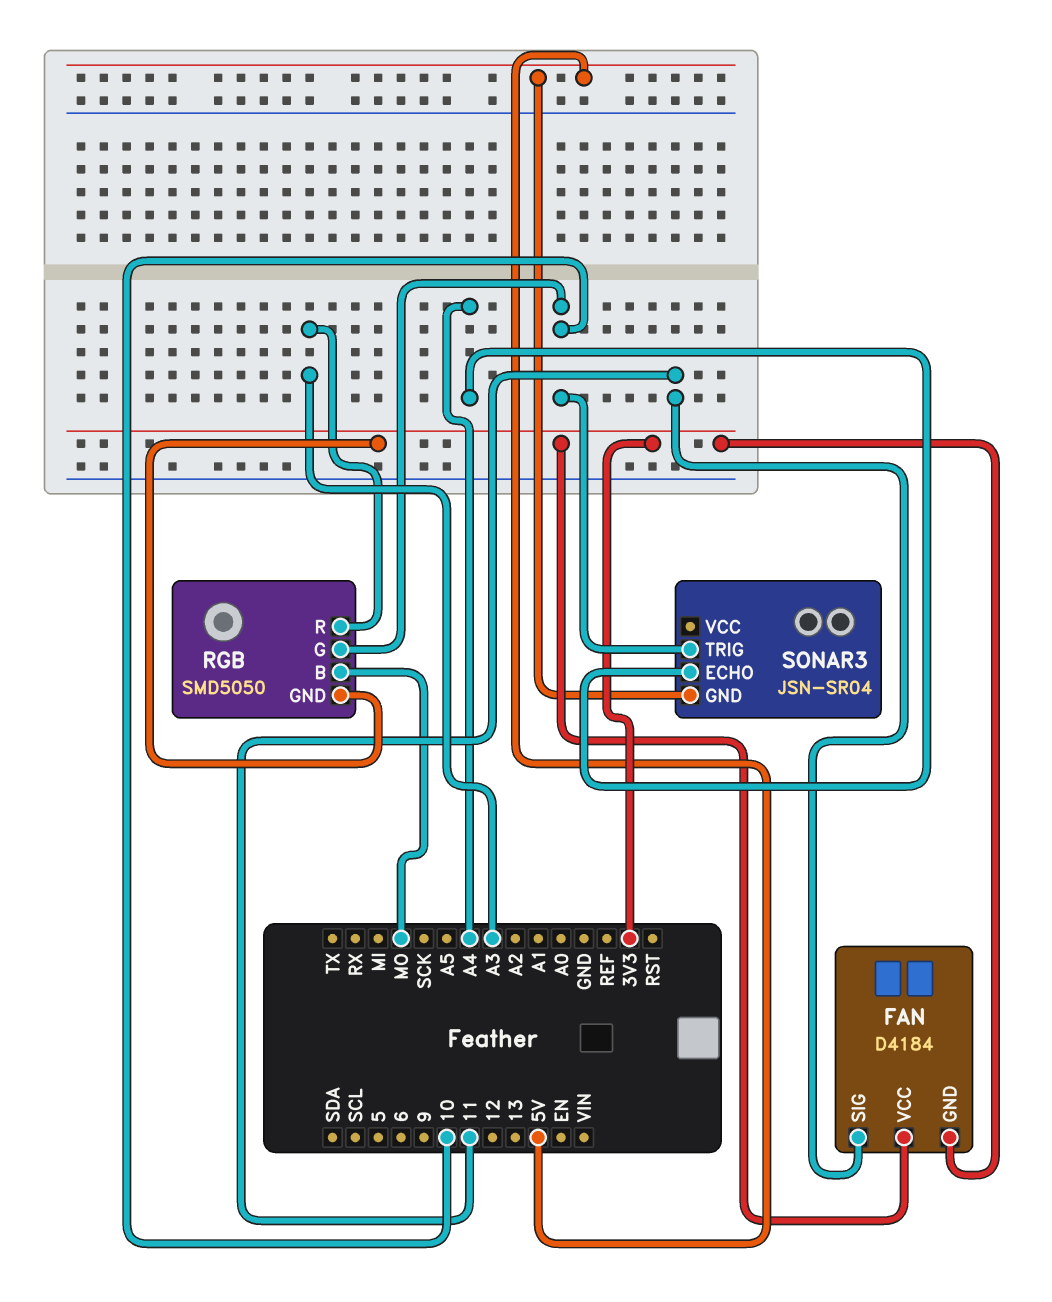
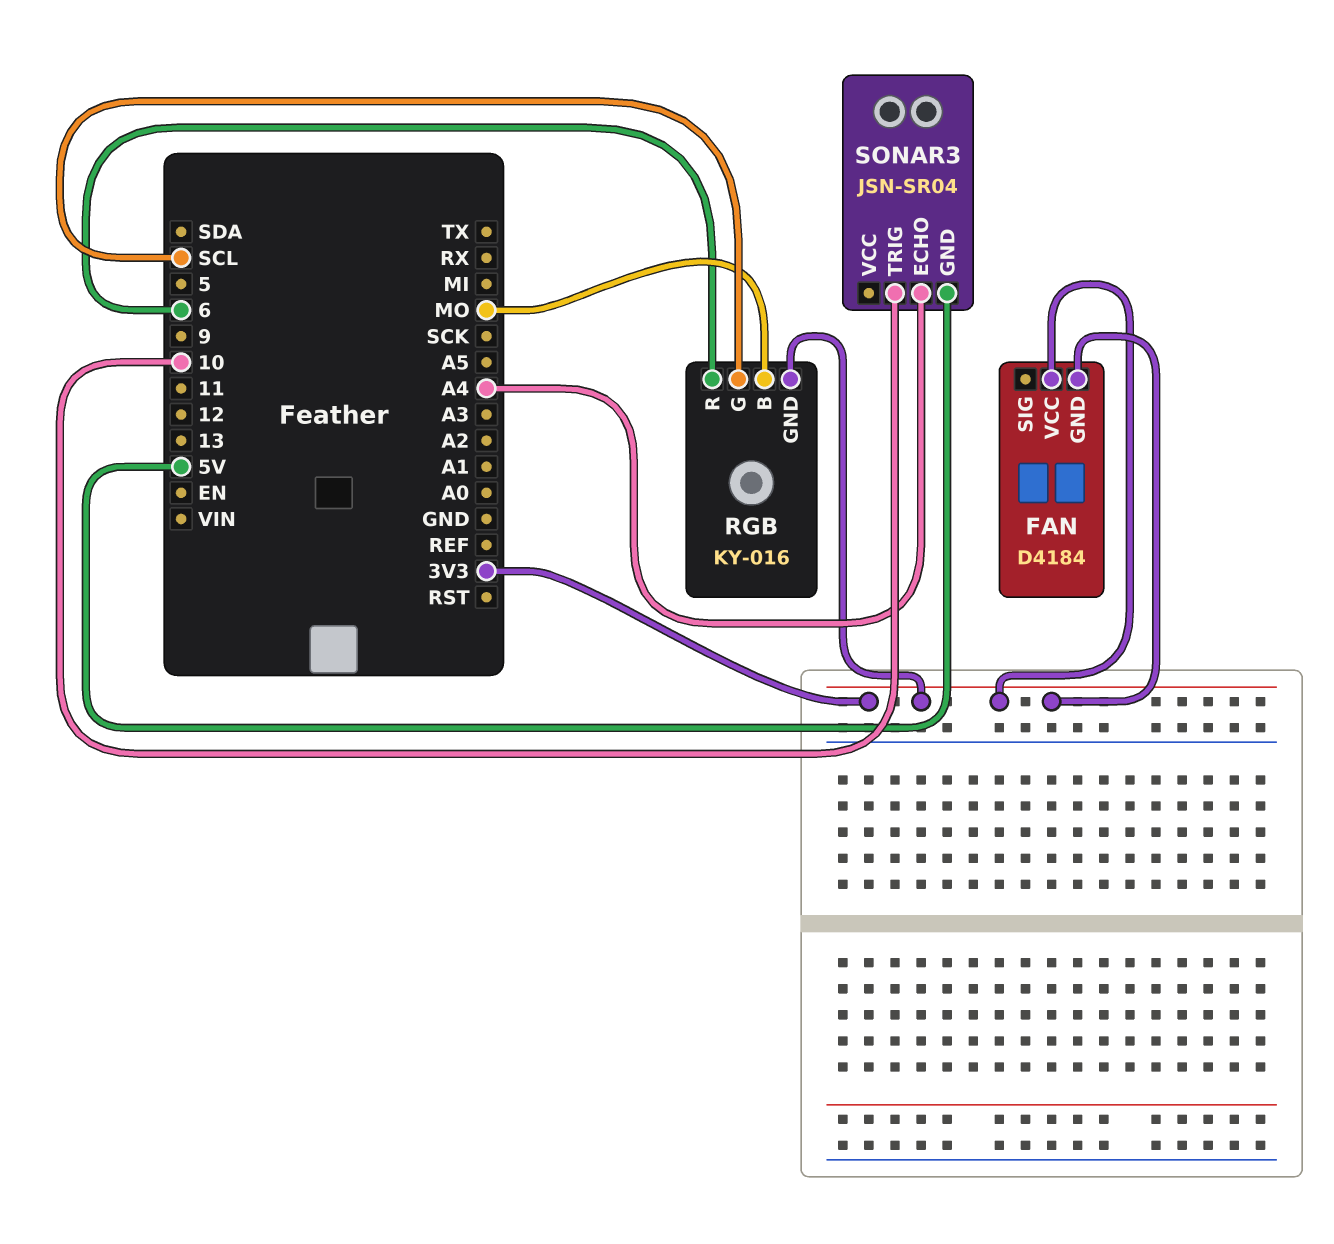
FAN pin SIG: 11 -> none
RGB: SMD5050 -> KY-016
RGB pin G: 10 -> SCL
RGB pin R: A3 -> 6

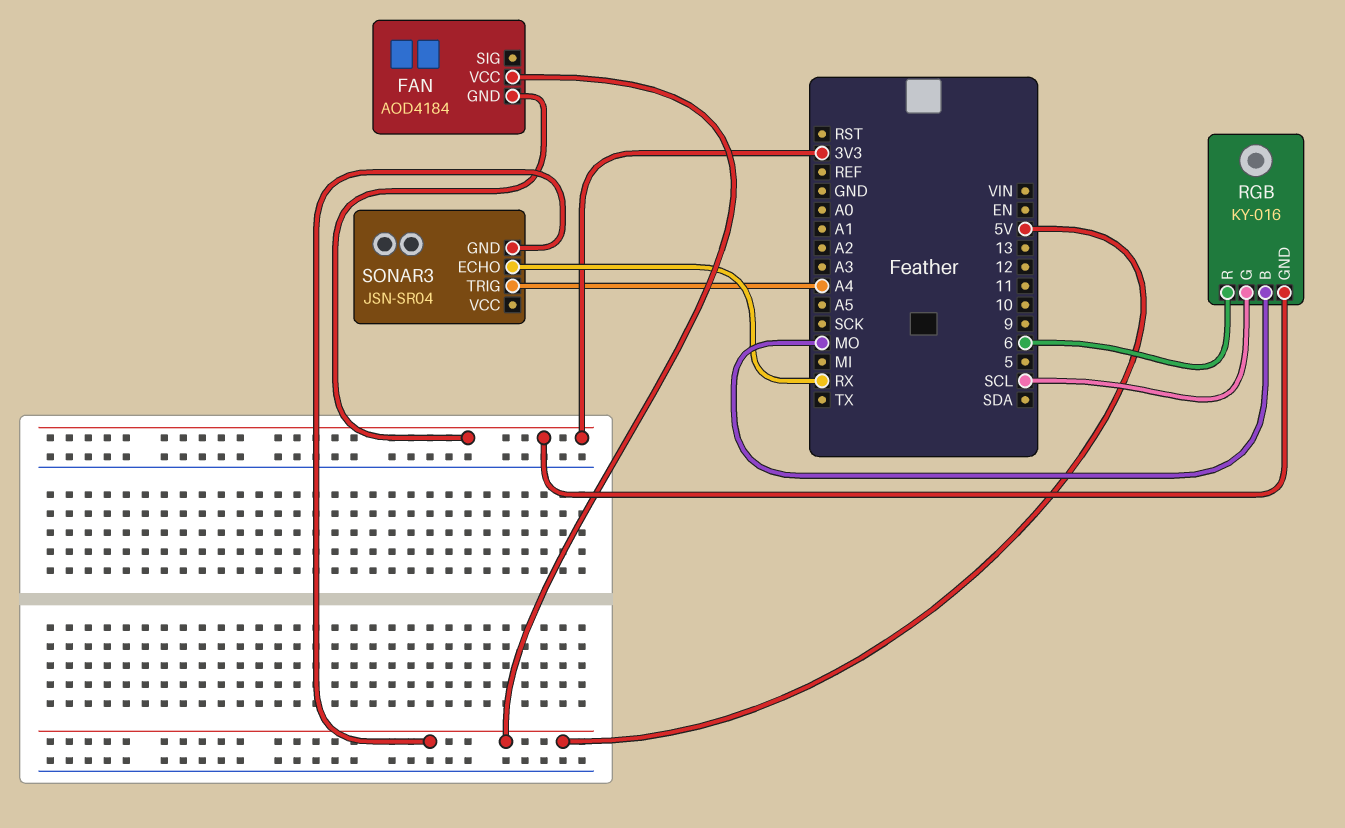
FAN: D4184 -> AOD4184
FAN pin VCC: 3V3 -> 5V
SONAR3 pin ECHO: A4 -> RX
SONAR3 pin TRIG: 10 -> A4

